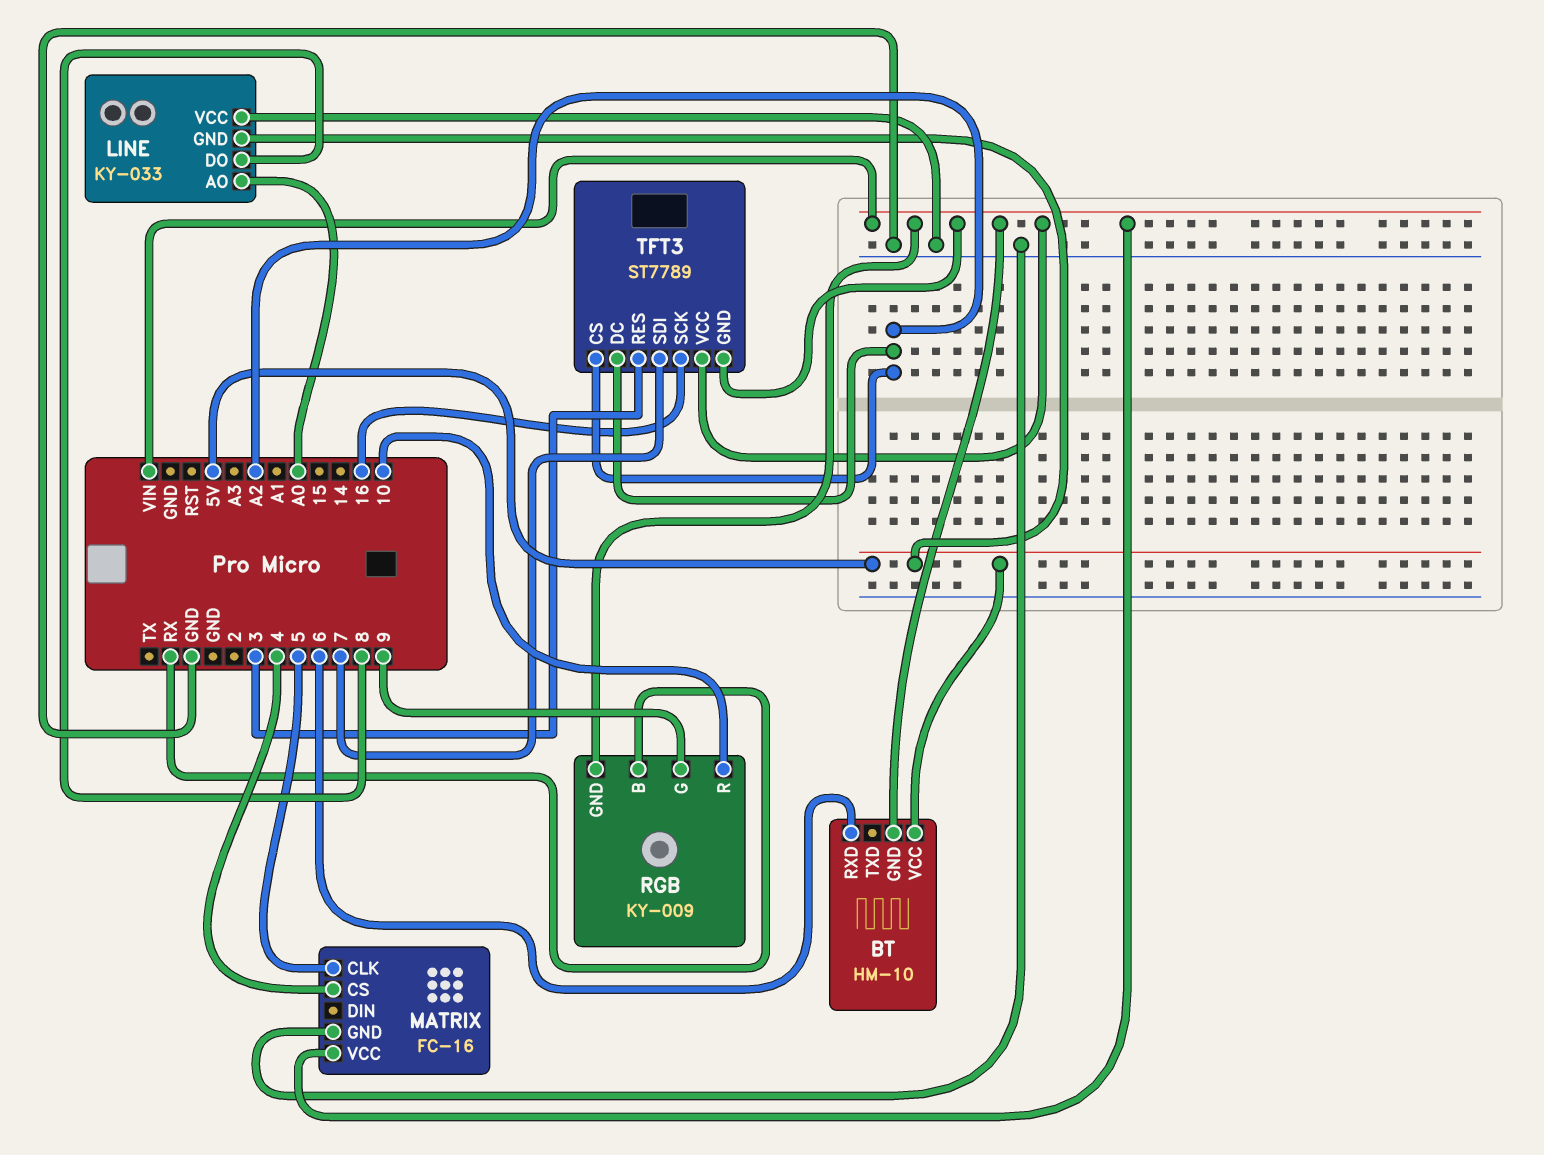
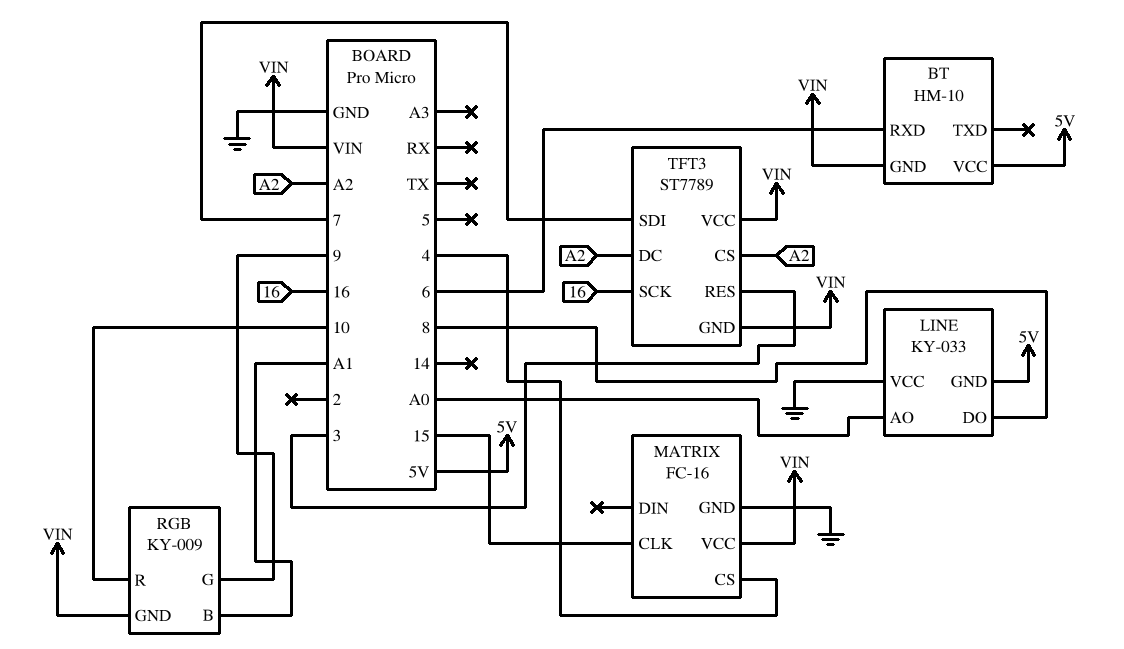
MATRIX pin CLK: 5 -> 15
RGB pin B: RX -> A1

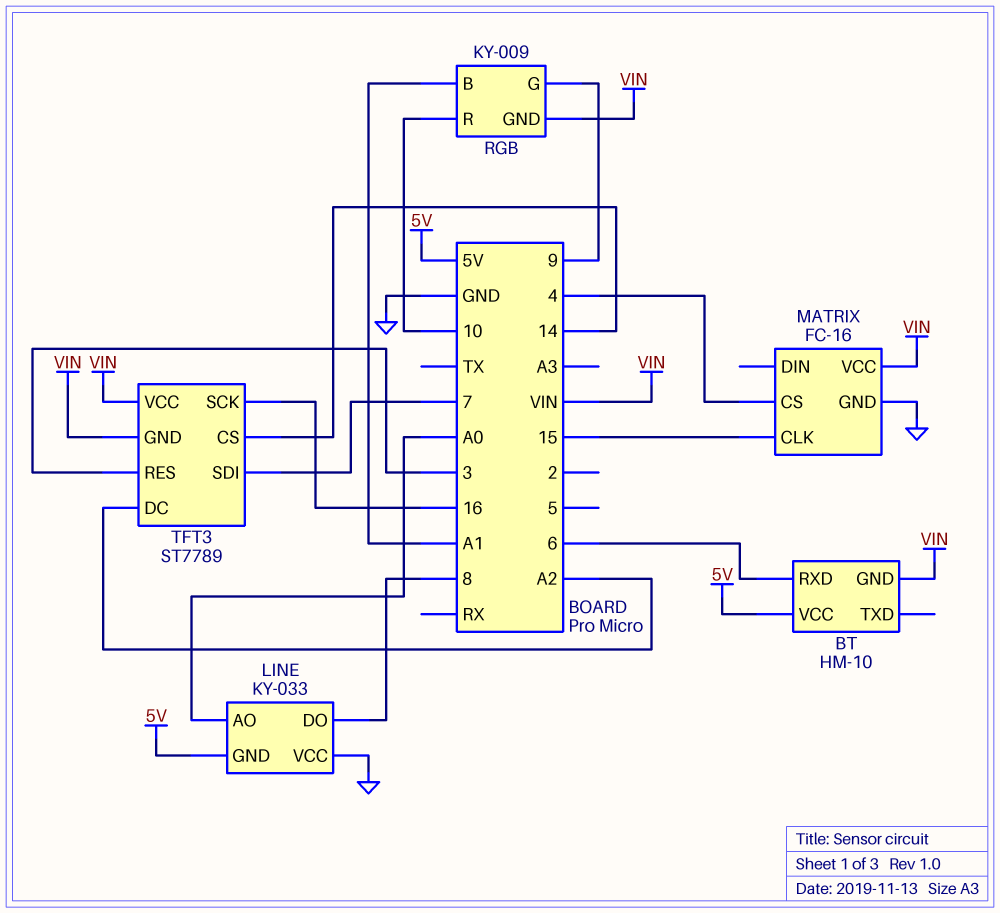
TFT3 pin CS: A2 -> 14

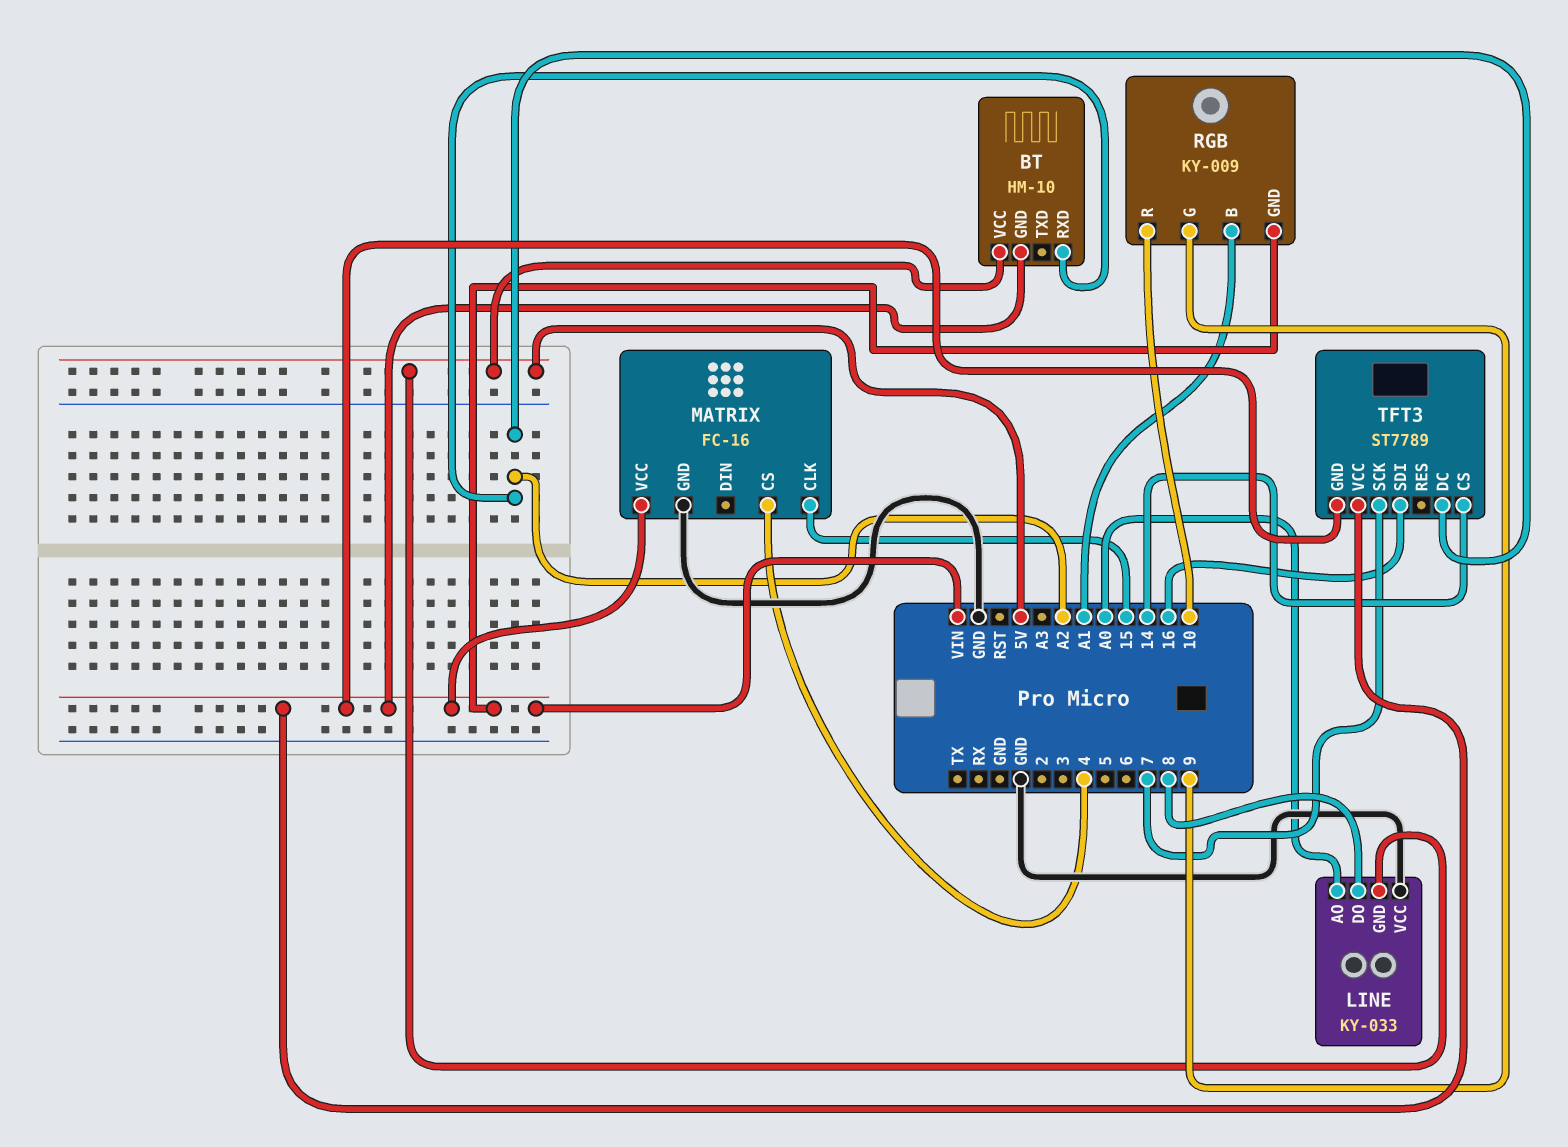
BT pin RXD: 6 -> A2
TFT3 pin RES: 3 -> none
TFT3 pin SCK: 16 -> 7
TFT3 pin SDI: 7 -> 16

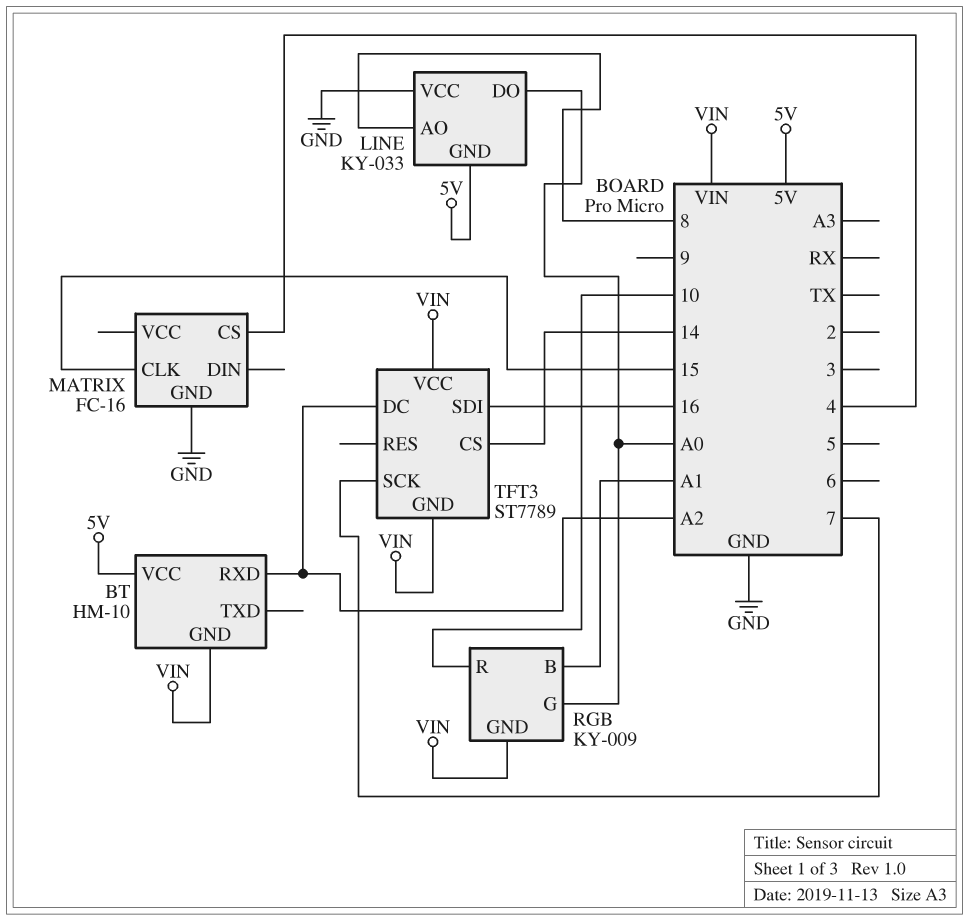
LINE pin AO: A0 -> 8
LINE pin DO: 8 -> A0
MATRIX pin VCC: VIN -> none
RGB pin G: 9 -> A0

